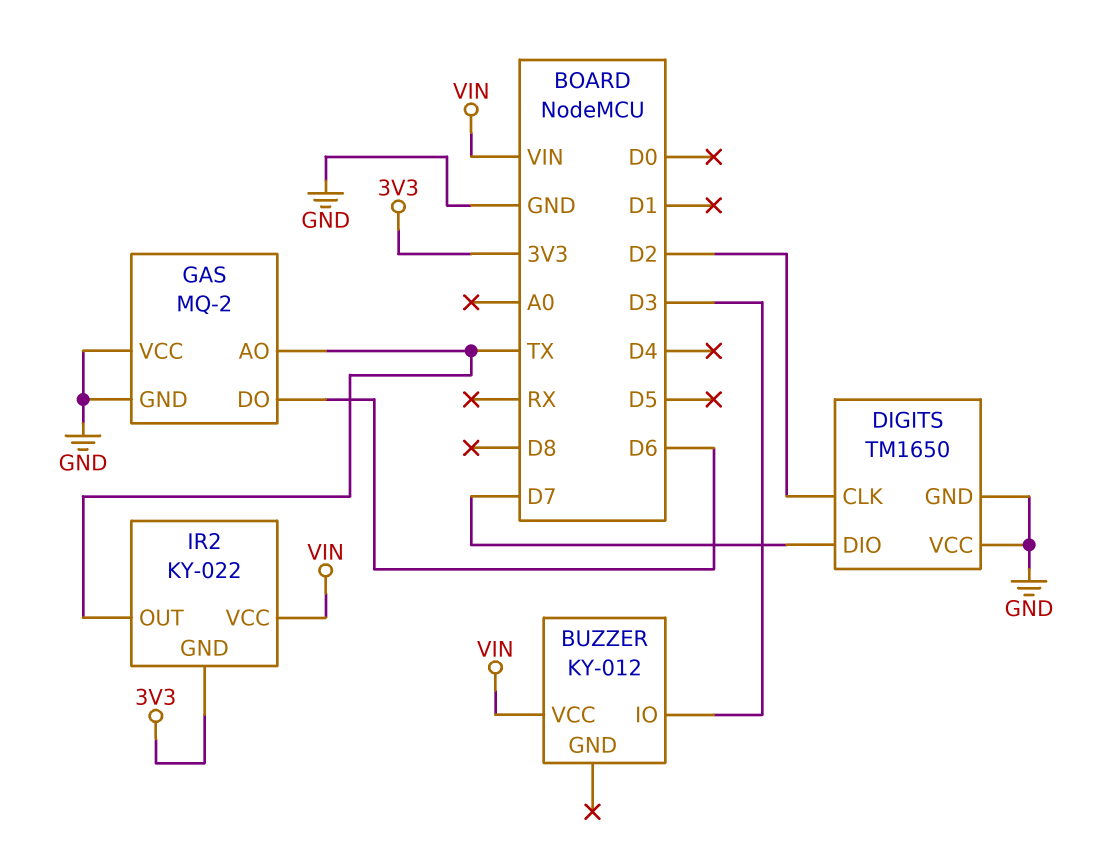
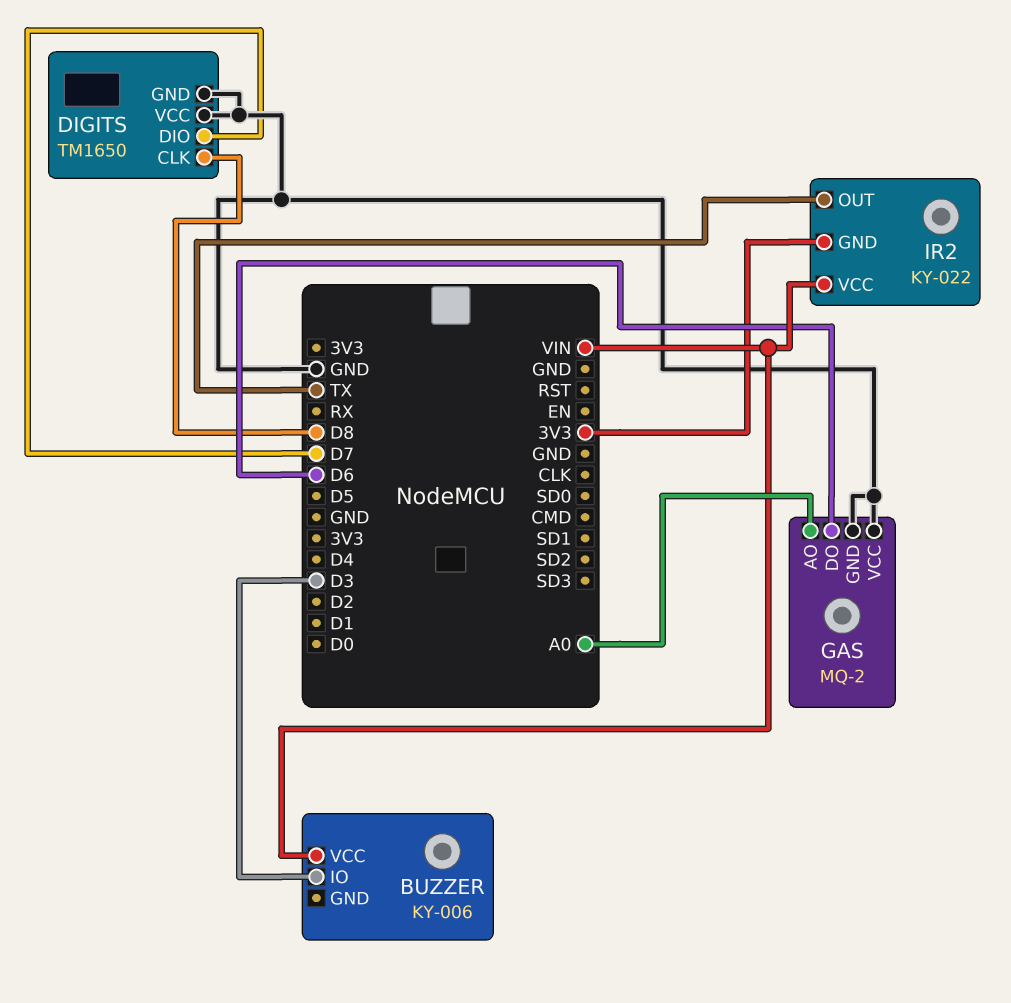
BUZZER: KY-012 -> KY-006
DIGITS pin CLK: D2 -> D8
GAS pin AO: TX -> A0

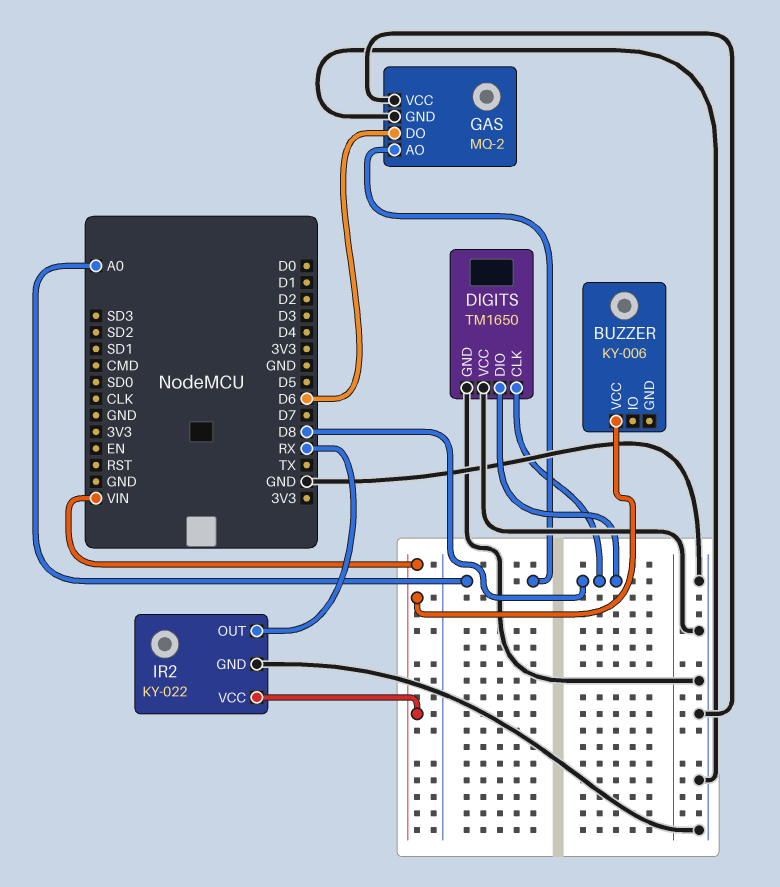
BUZZER pin IO: D3 -> none
DIGITS pin DIO: D7 -> D8
IR2 pin GND: 3V3 -> GND
IR2 pin OUT: TX -> RX

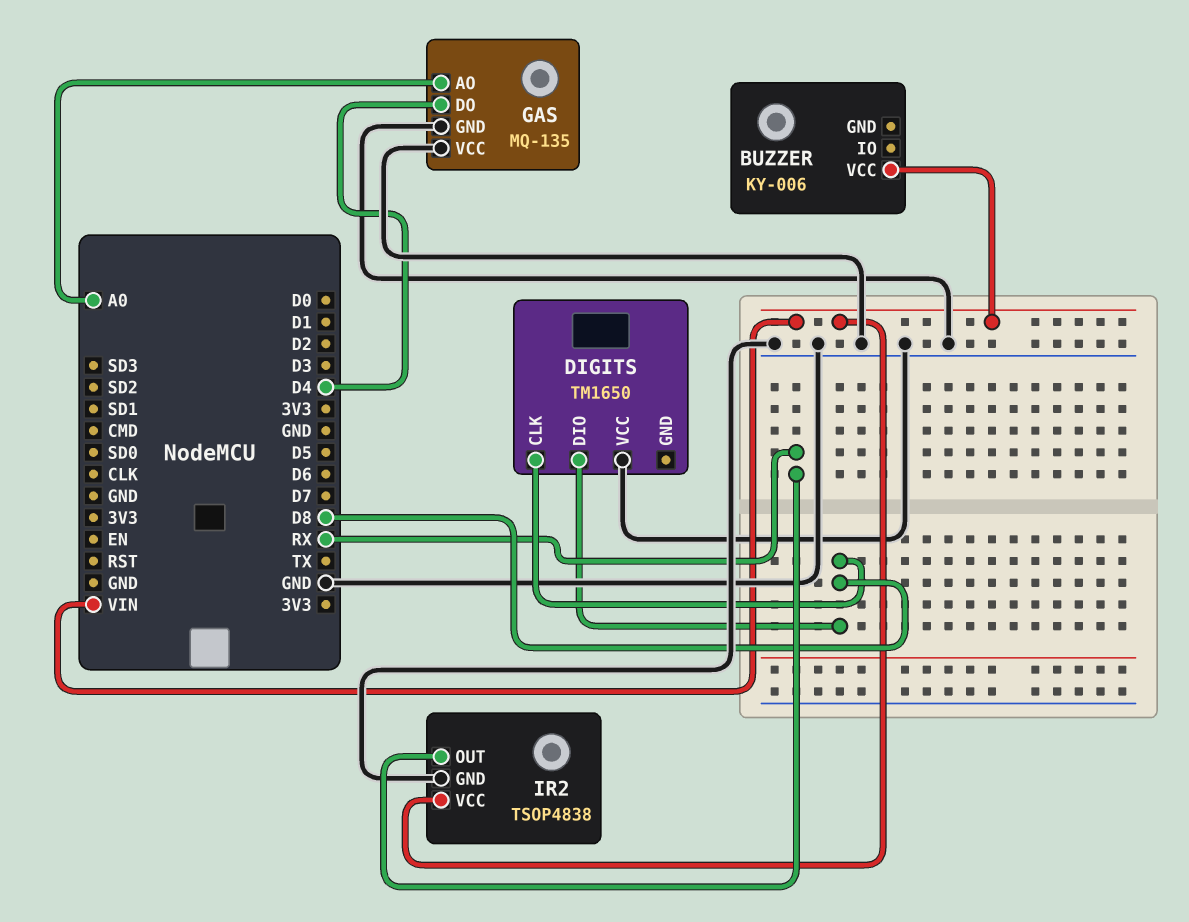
DIGITS pin GND: GND -> none
GAS: MQ-2 -> MQ-135
GAS pin DO: D6 -> D4
IR2: KY-022 -> TSOP4838

